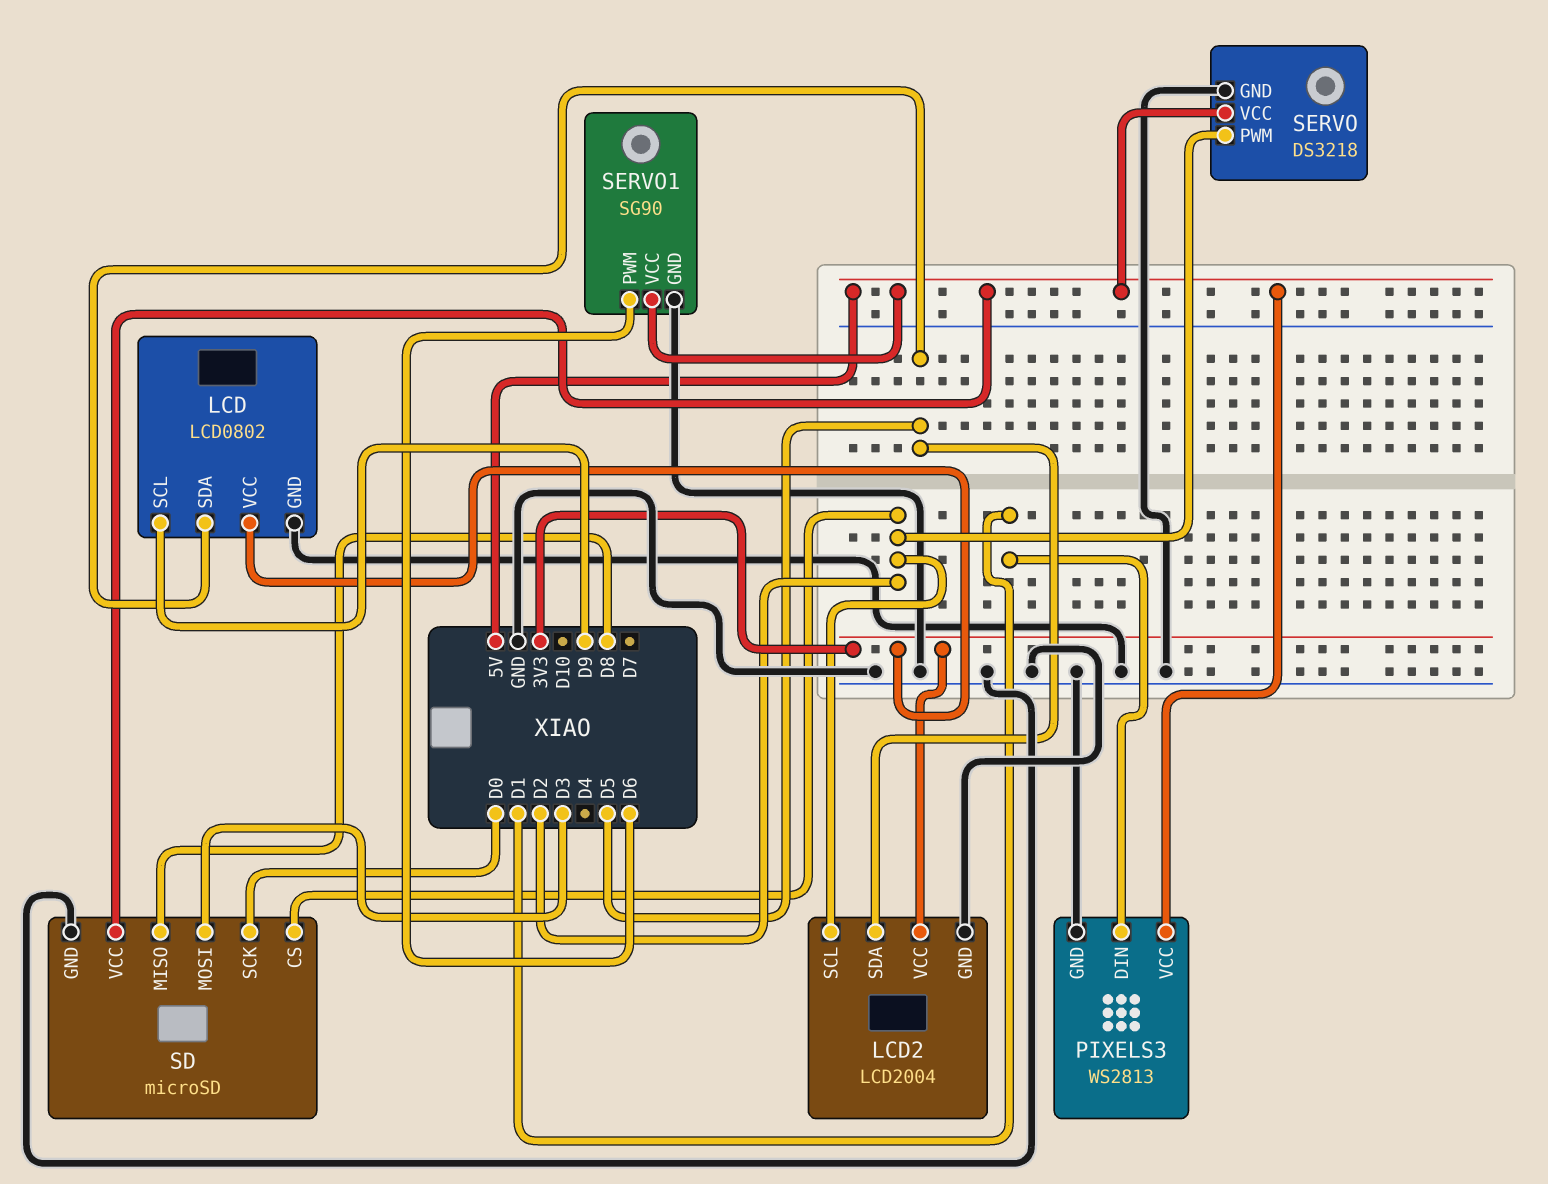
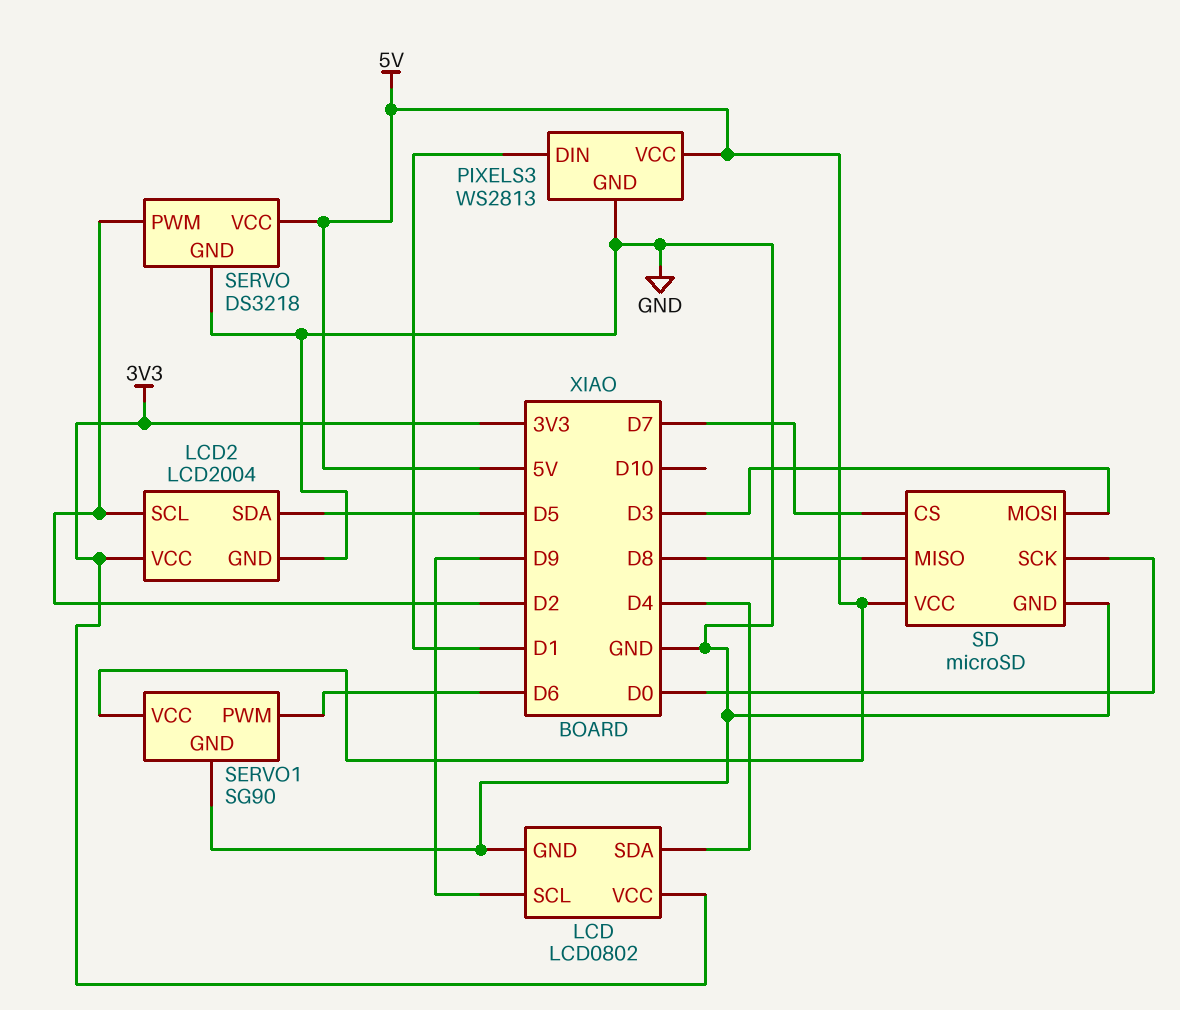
LCD pin SDA: D5 -> D4
SD pin CS: D2 -> D7

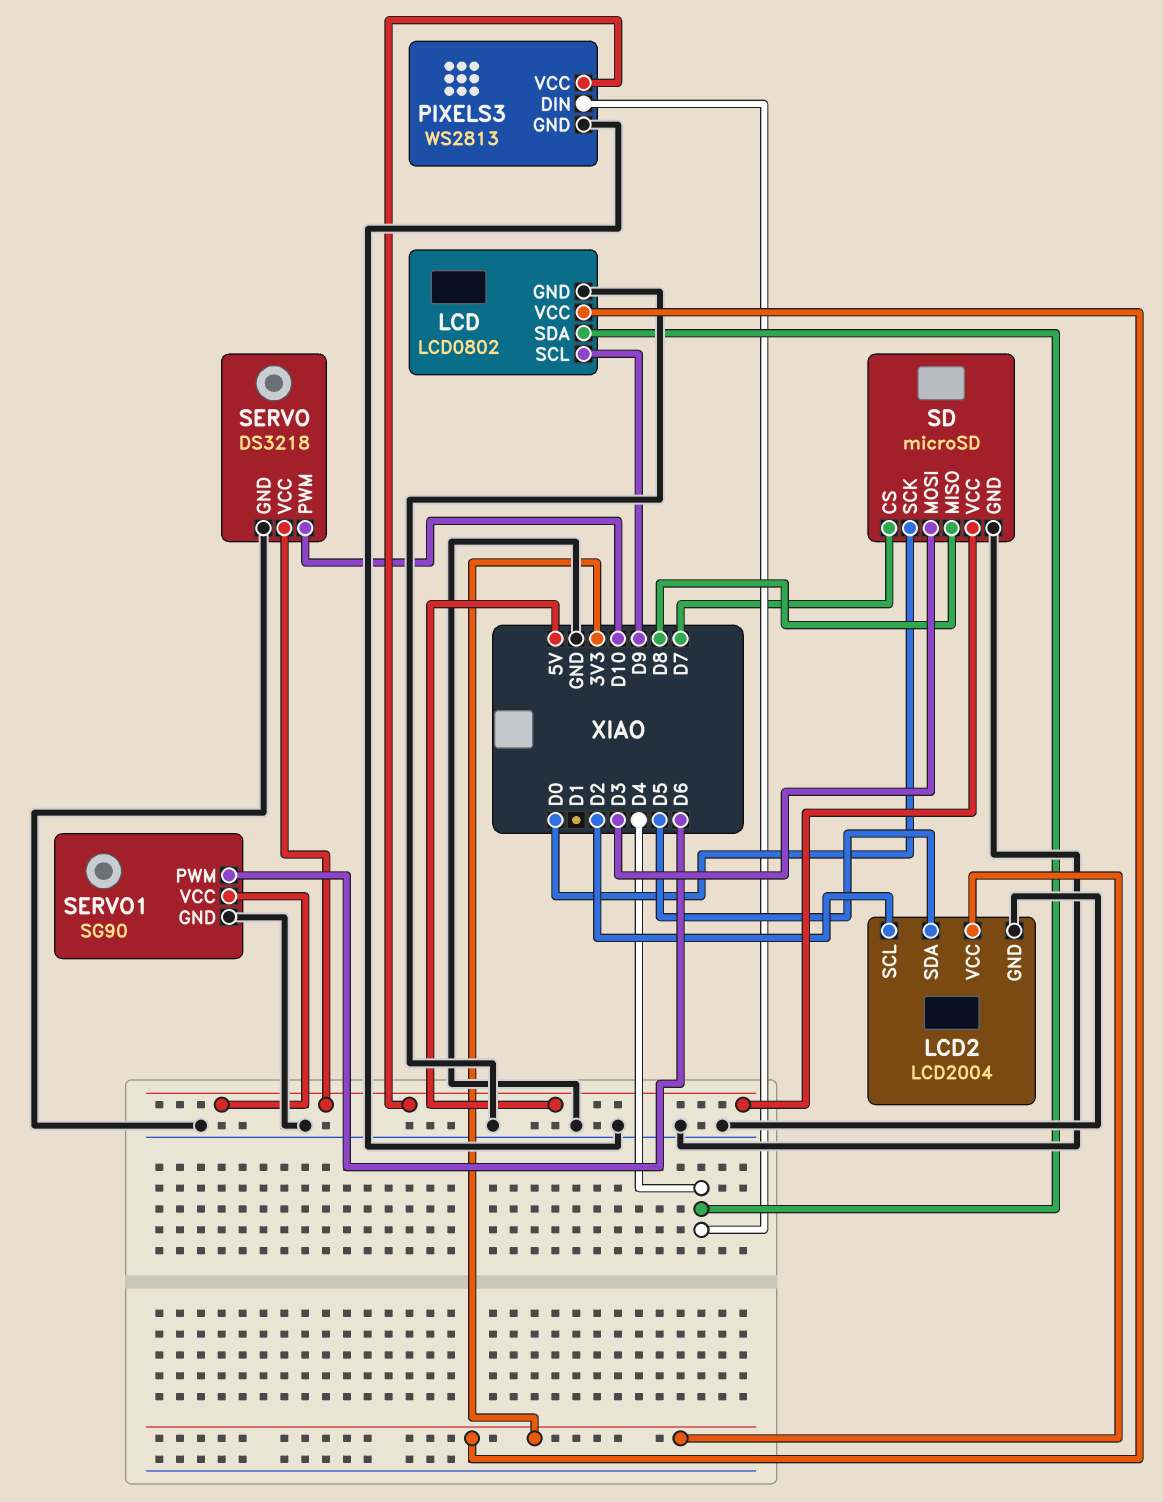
PIXELS3 pin DIN: D1 -> D4
SERVO pin PWM: D2 -> D10

